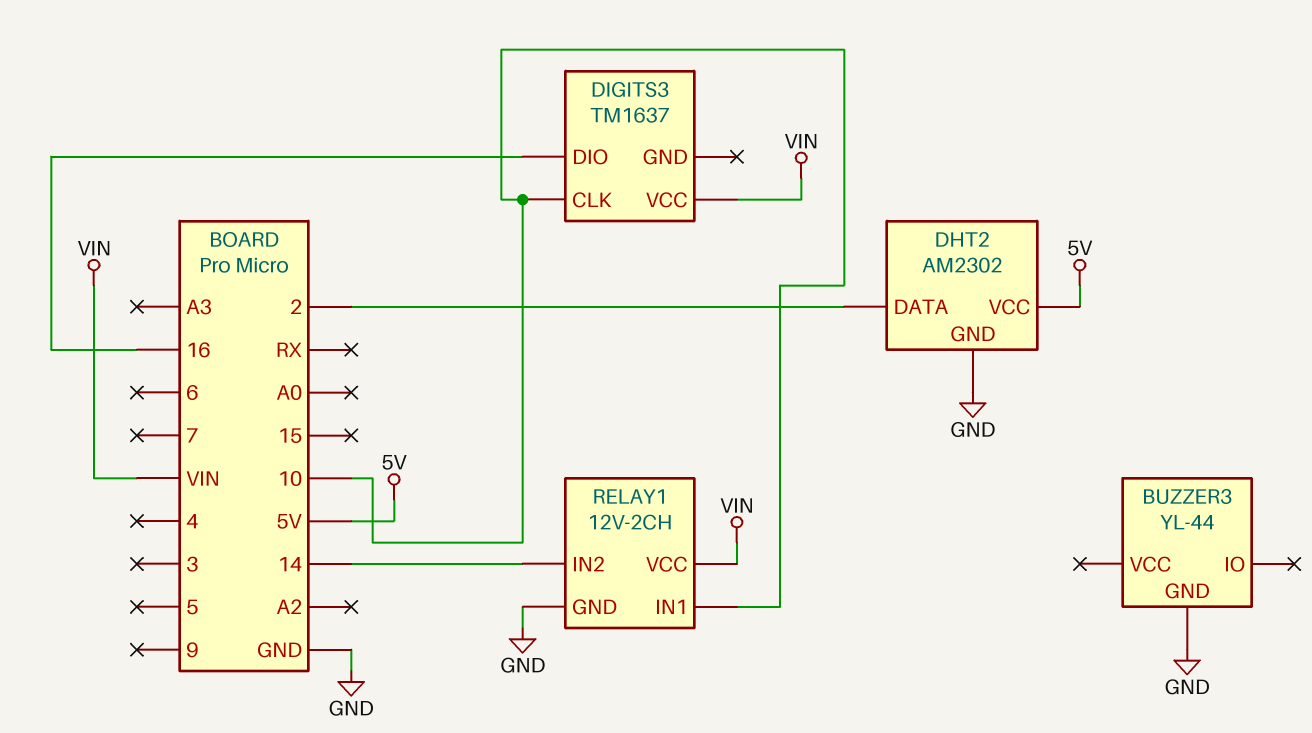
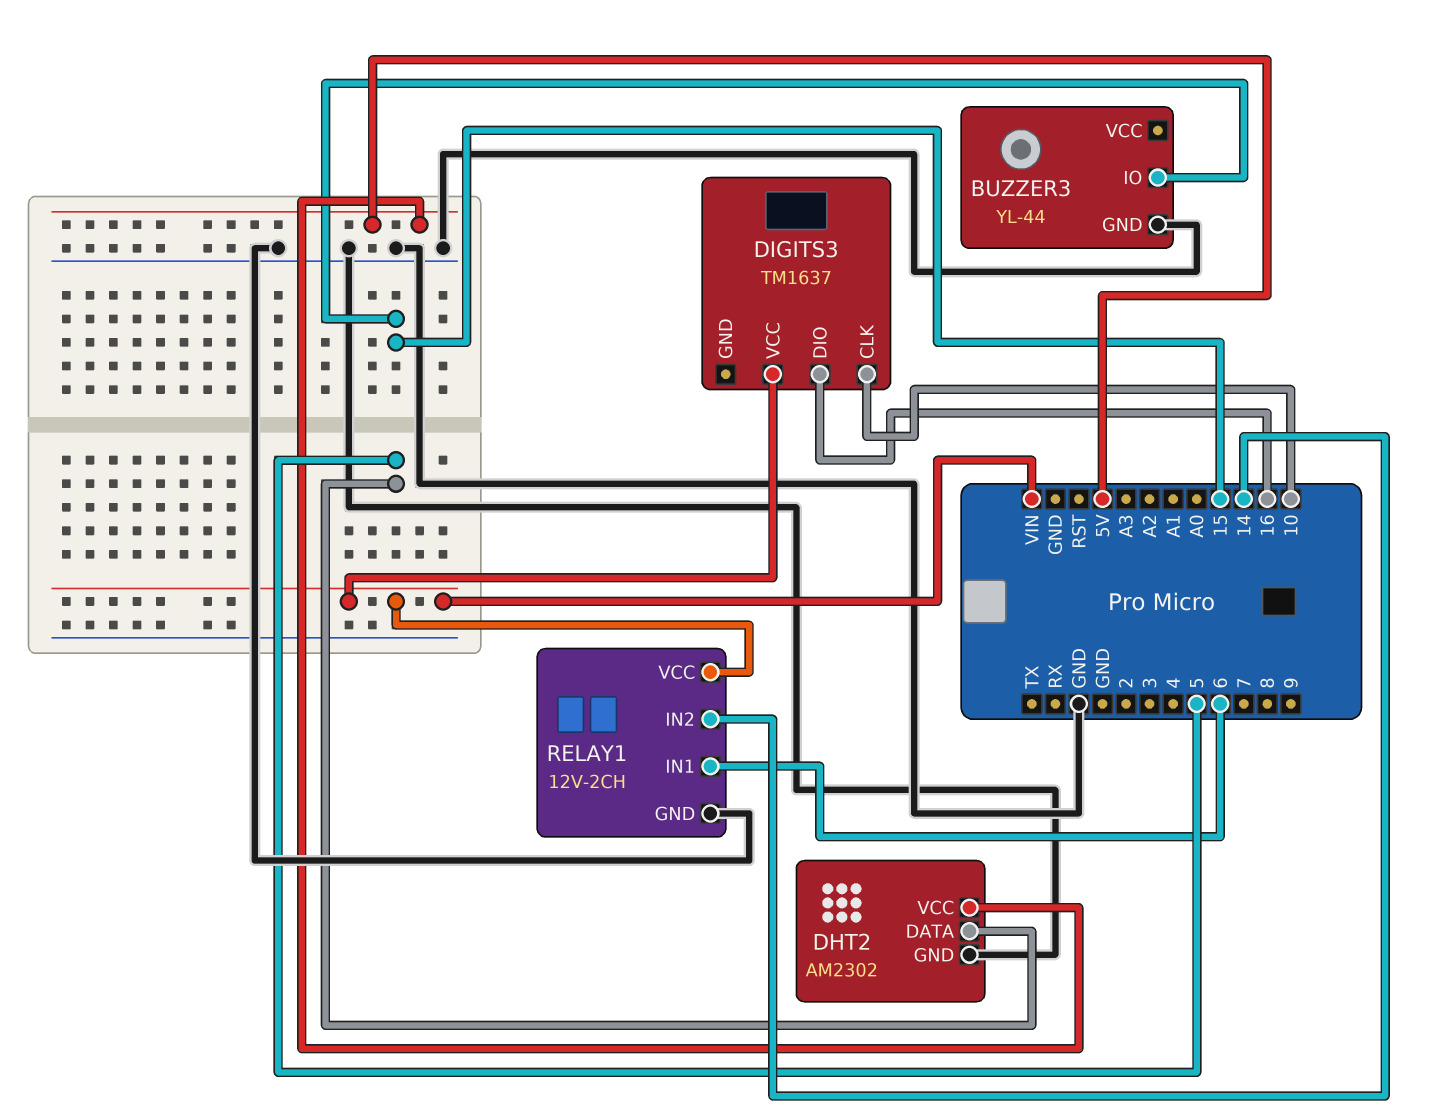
BUZZER3 pin IO: none -> 15
DHT2 pin DATA: 2 -> 5
RELAY1 pin IN1: 10 -> 6

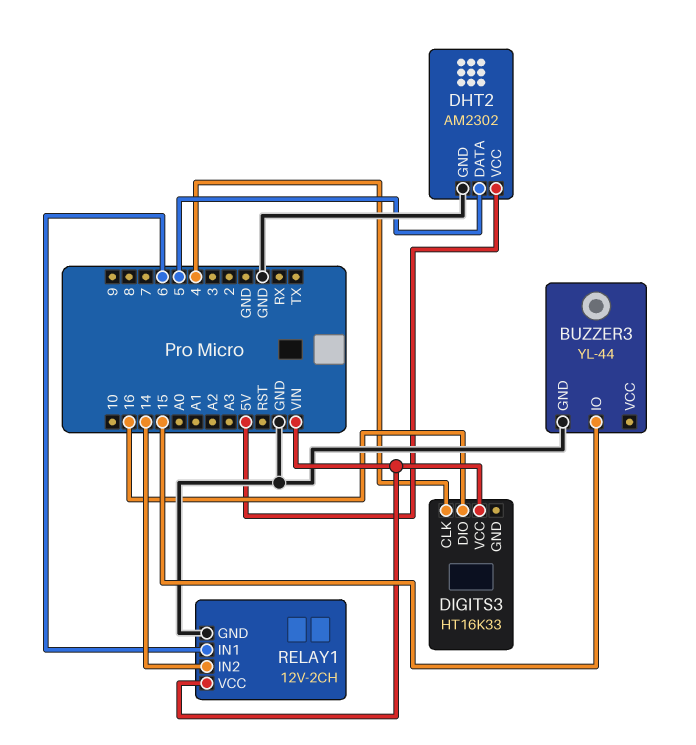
DIGITS3: TM1637 -> HT16K33
DIGITS3 pin CLK: 10 -> 4

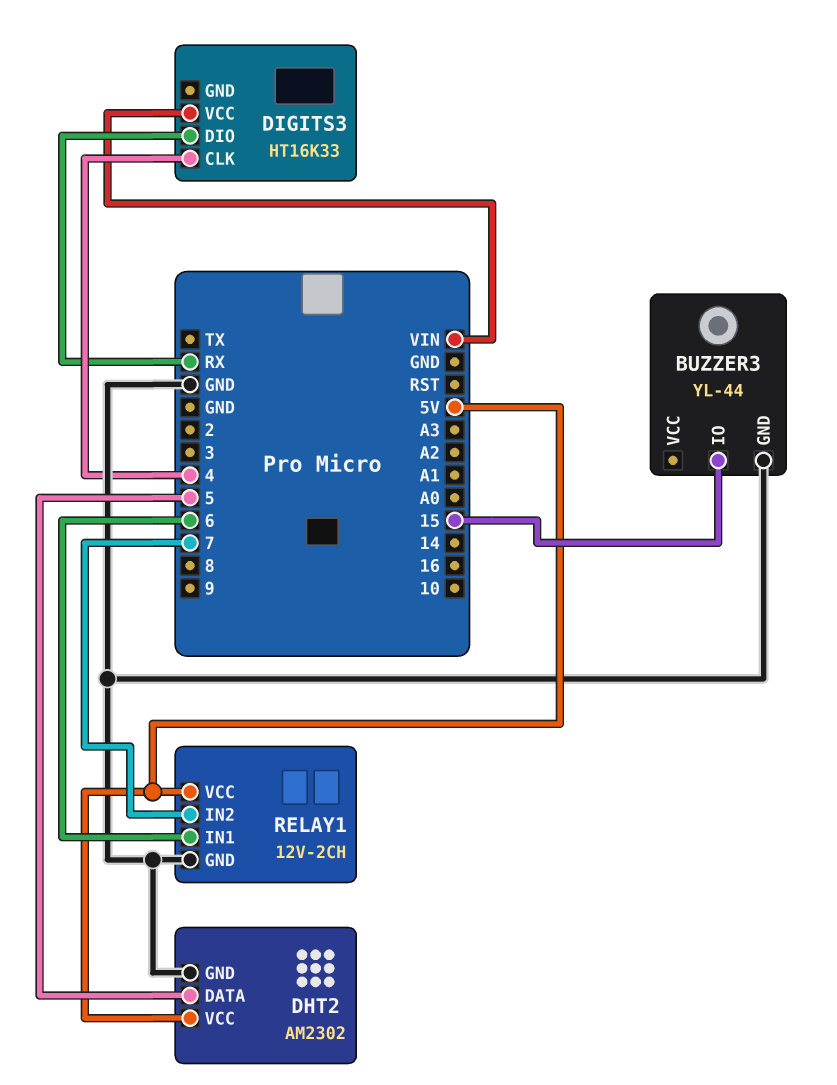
DIGITS3 pin DIO: 16 -> RX
RELAY1 pin IN2: 14 -> 7
RELAY1 pin VCC: VIN -> 5V

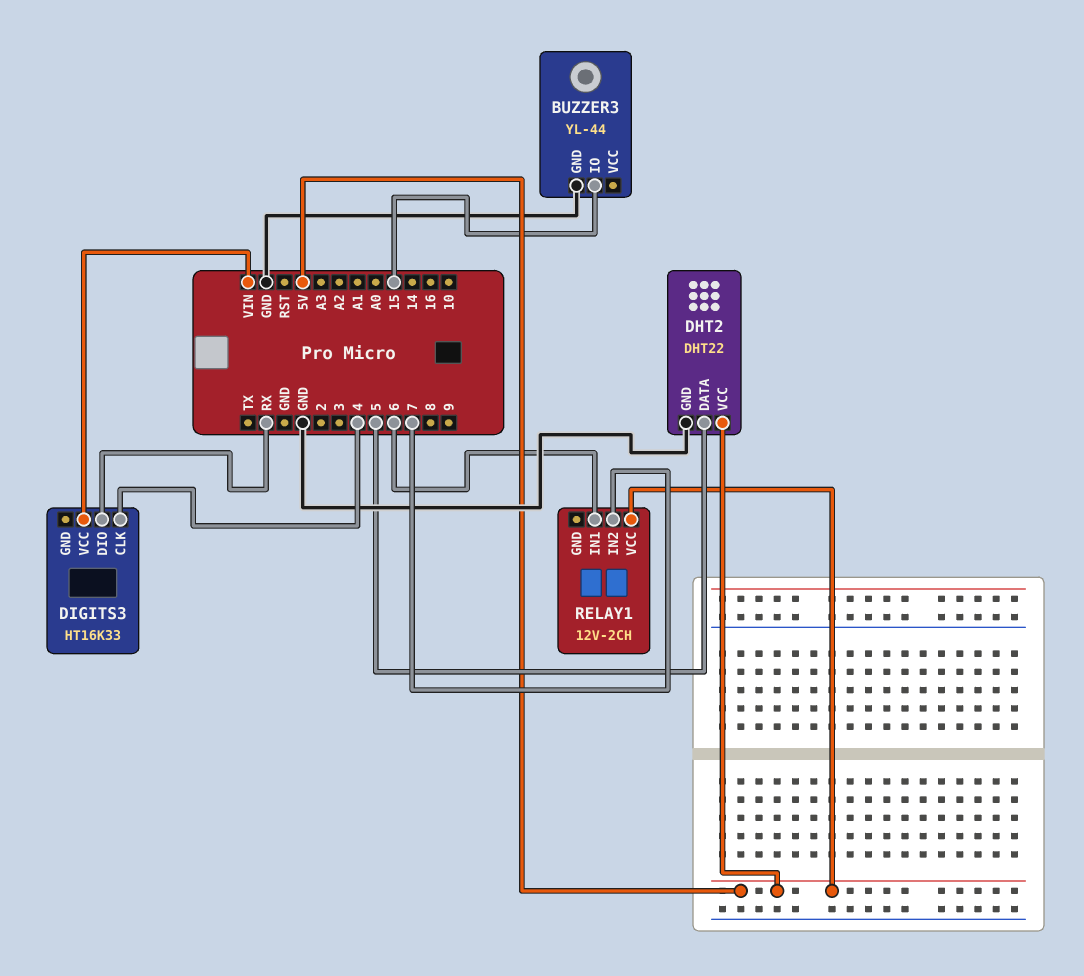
DHT2: AM2302 -> DHT22
RELAY1 pin GND: GND -> none

